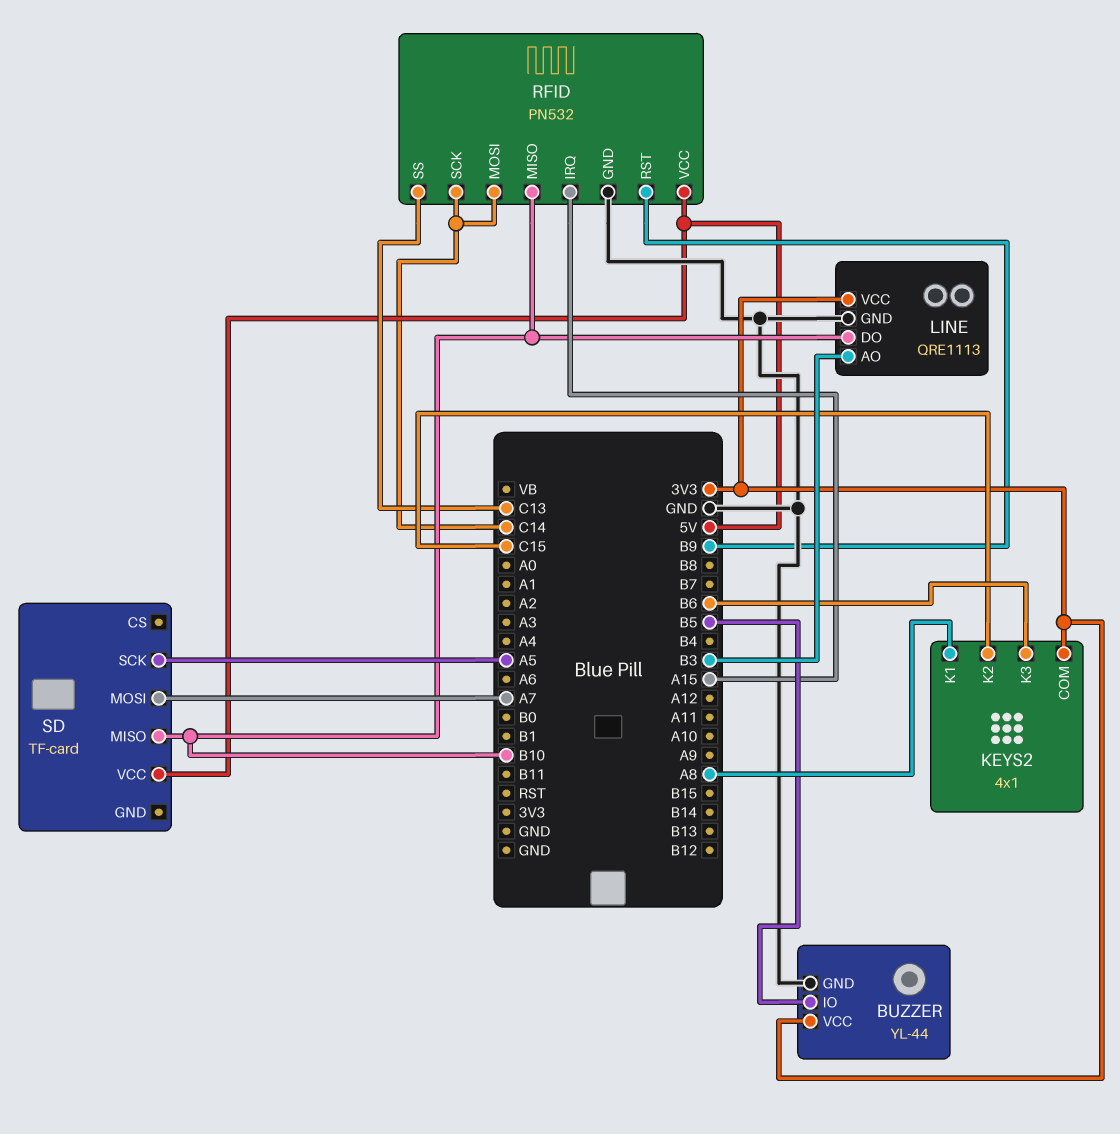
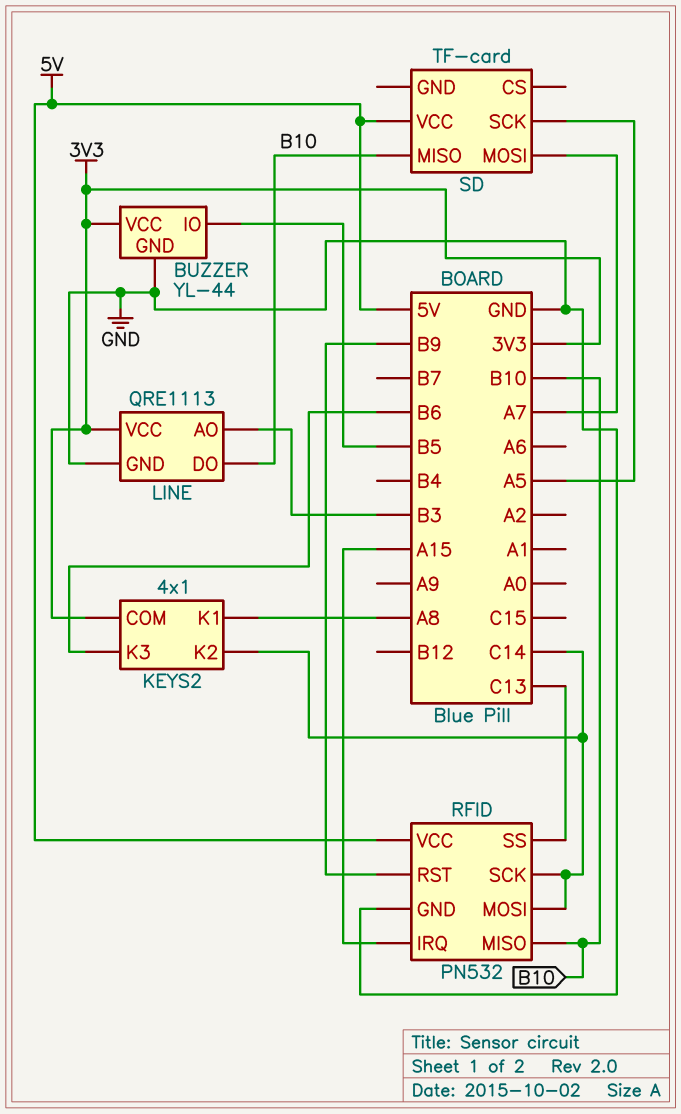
KEYS2 pin K2: C15 -> C14

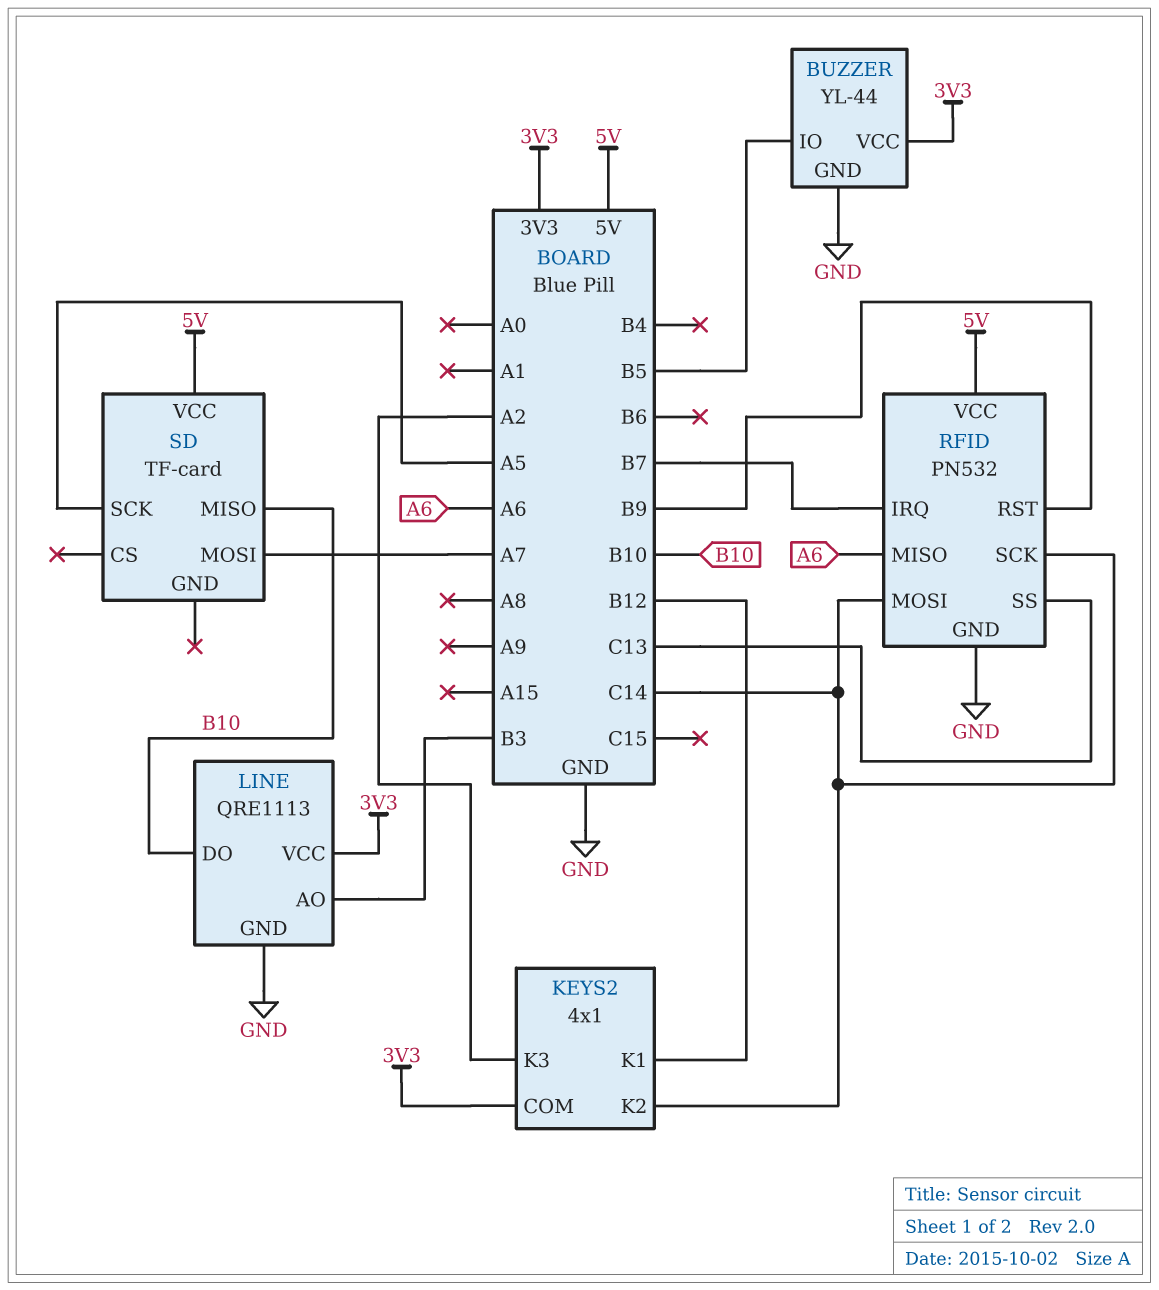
KEYS2 pin K1: A8 -> B12
KEYS2 pin K3: B6 -> A2
RFID pin IRQ: A15 -> B7
RFID pin MISO: B10 -> A6

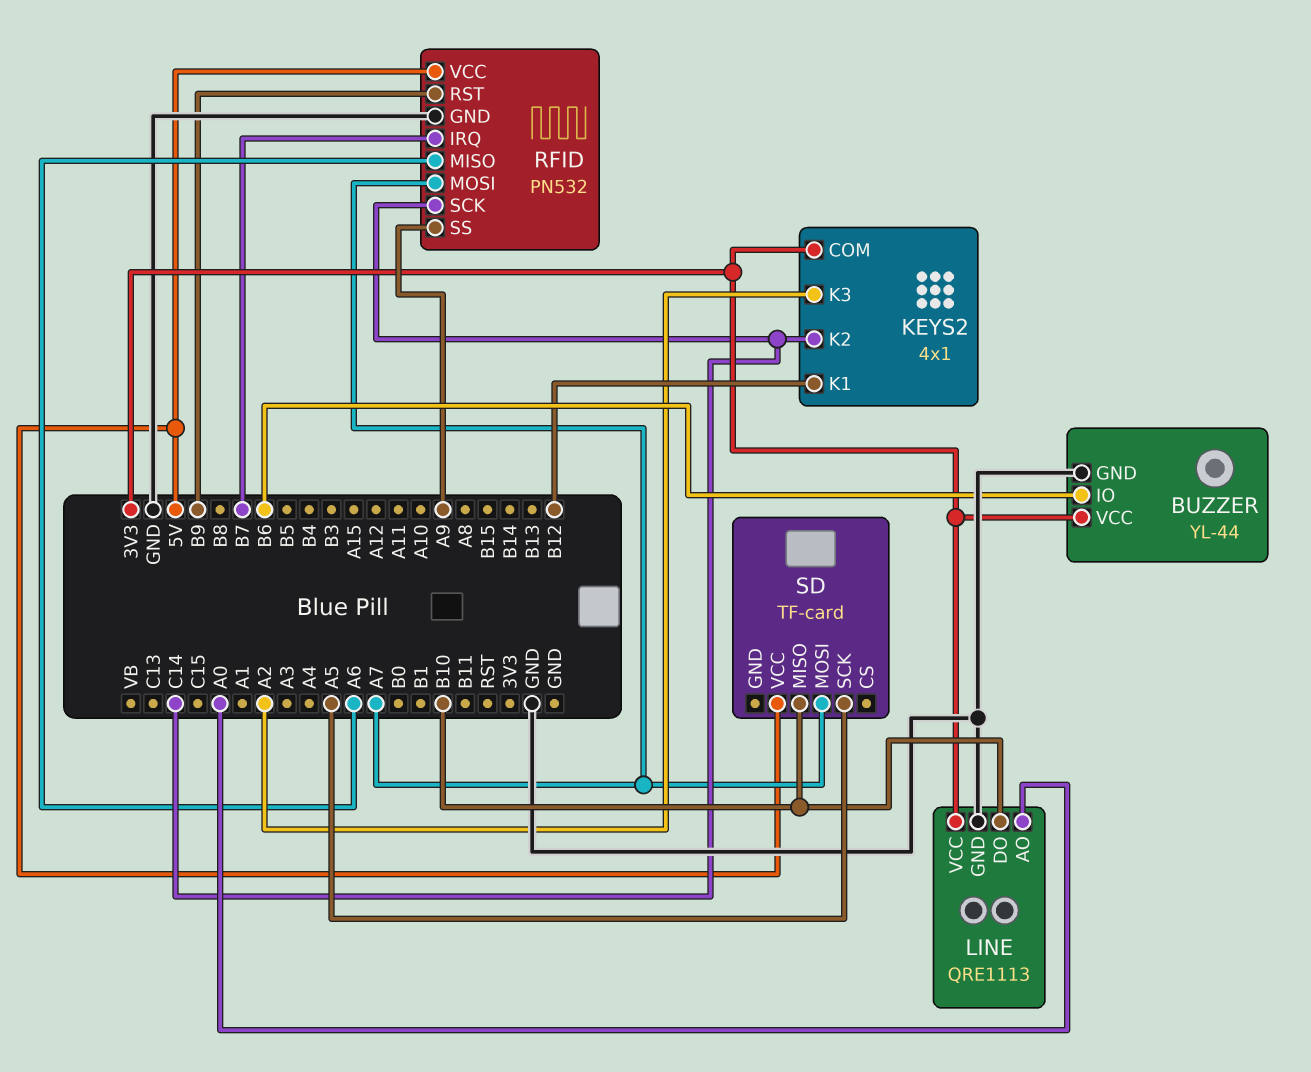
BUZZER pin IO: B5 -> B6
LINE pin AO: B3 -> A0
RFID pin MOSI: C14 -> A7
RFID pin SS: C13 -> A9

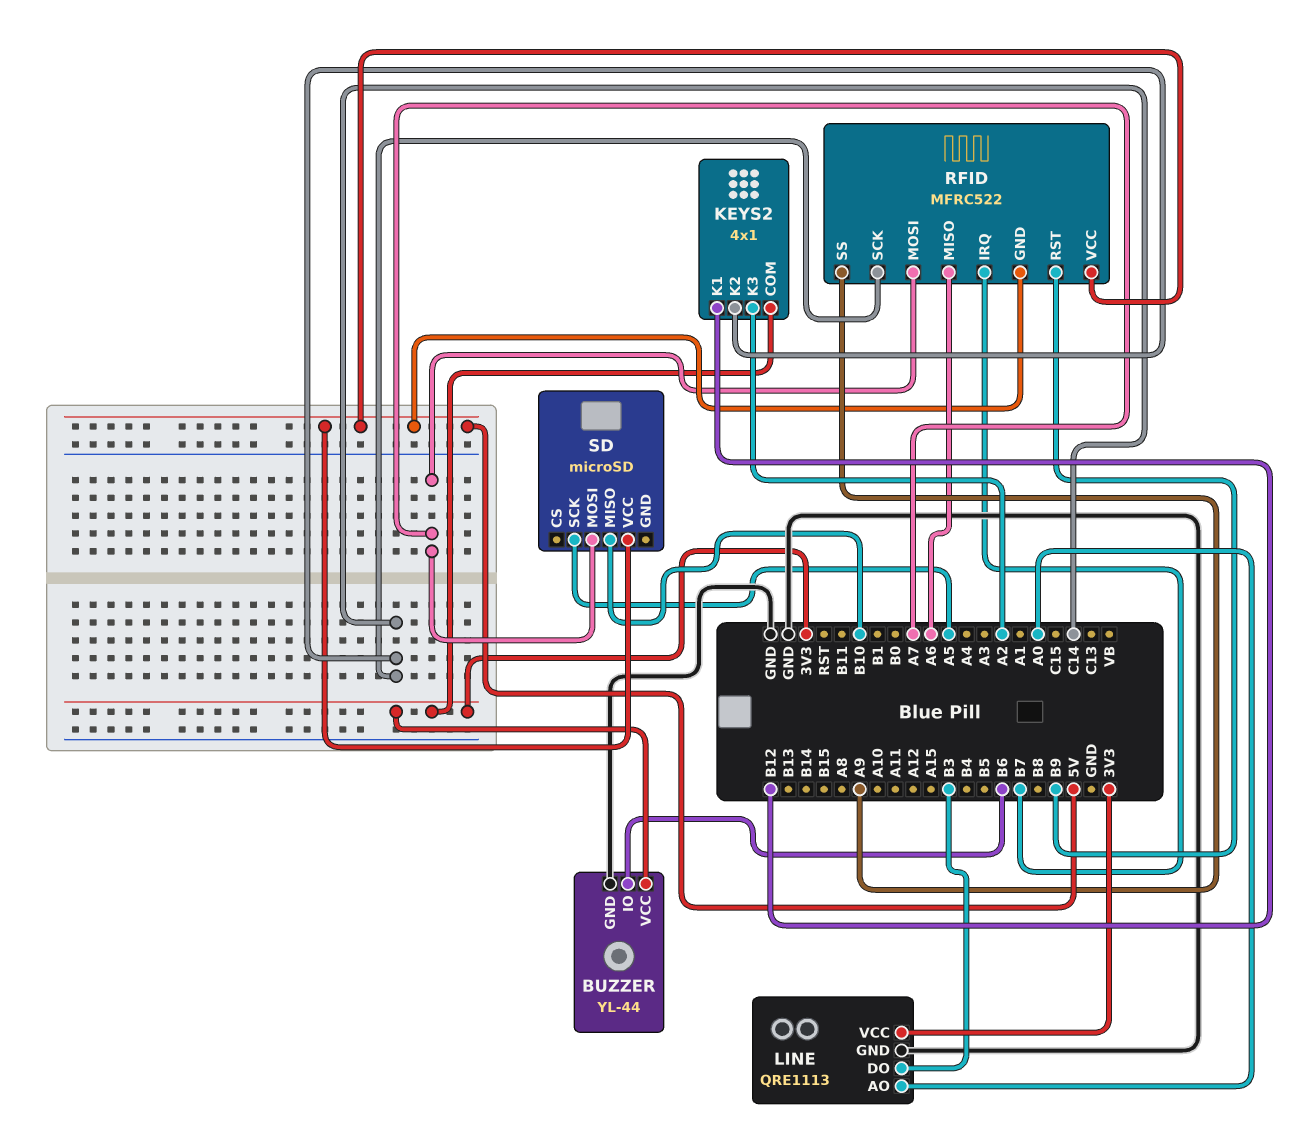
LINE pin DO: B10 -> B3
RFID: PN532 -> MFRC522
RFID pin GND: GND -> 5V
SD: TF-card -> microSD

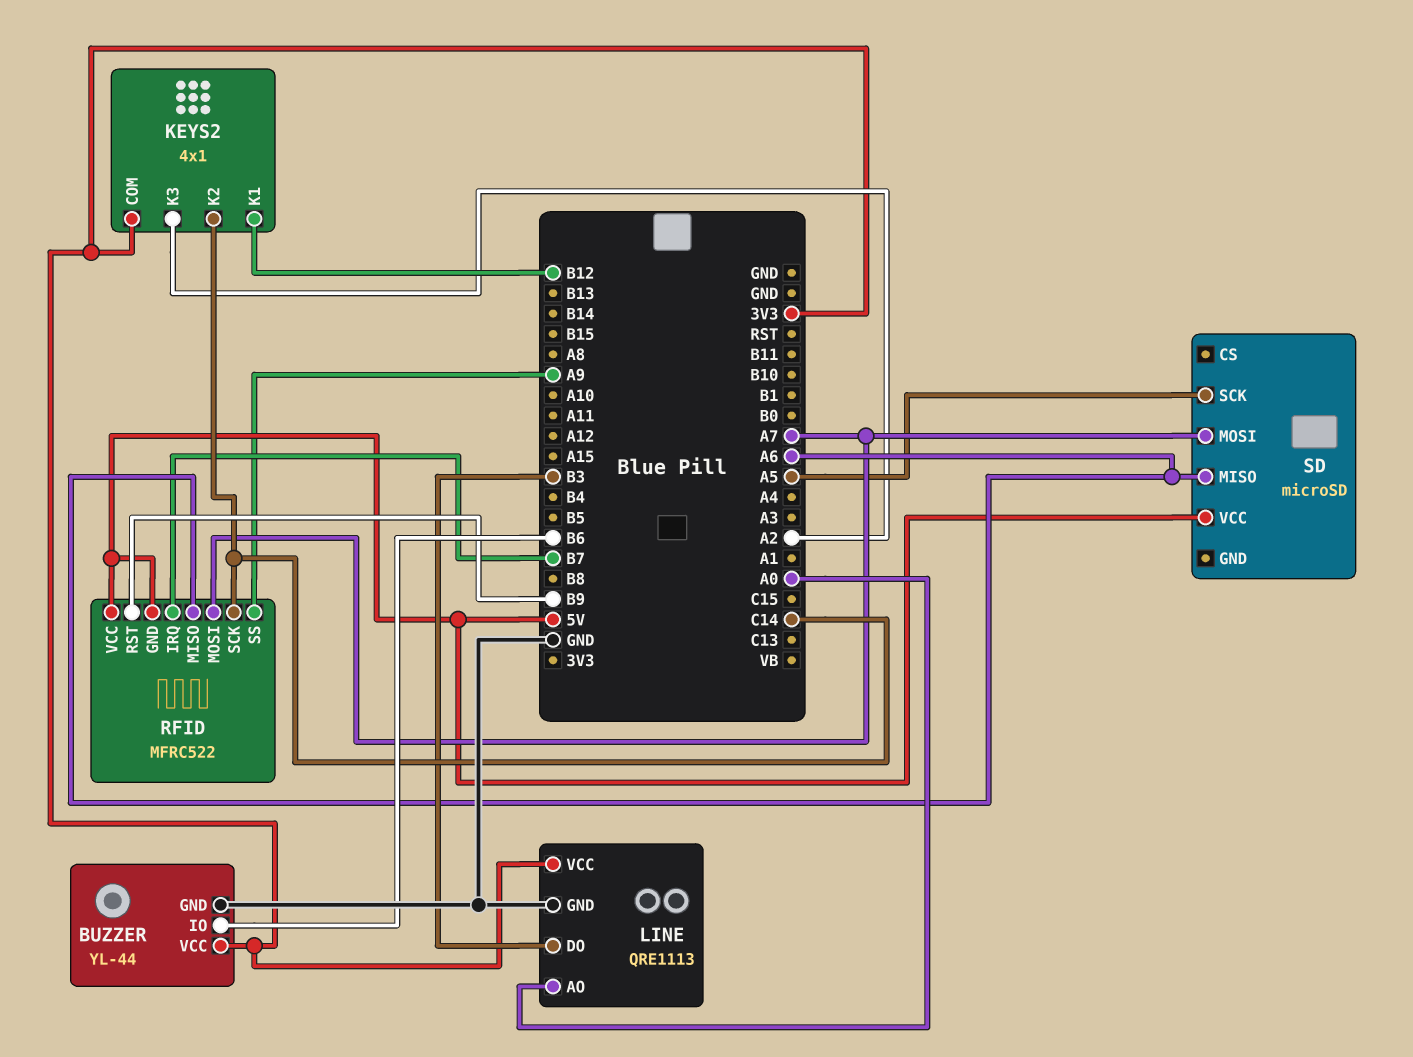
SD pin MISO: B10 -> A6

